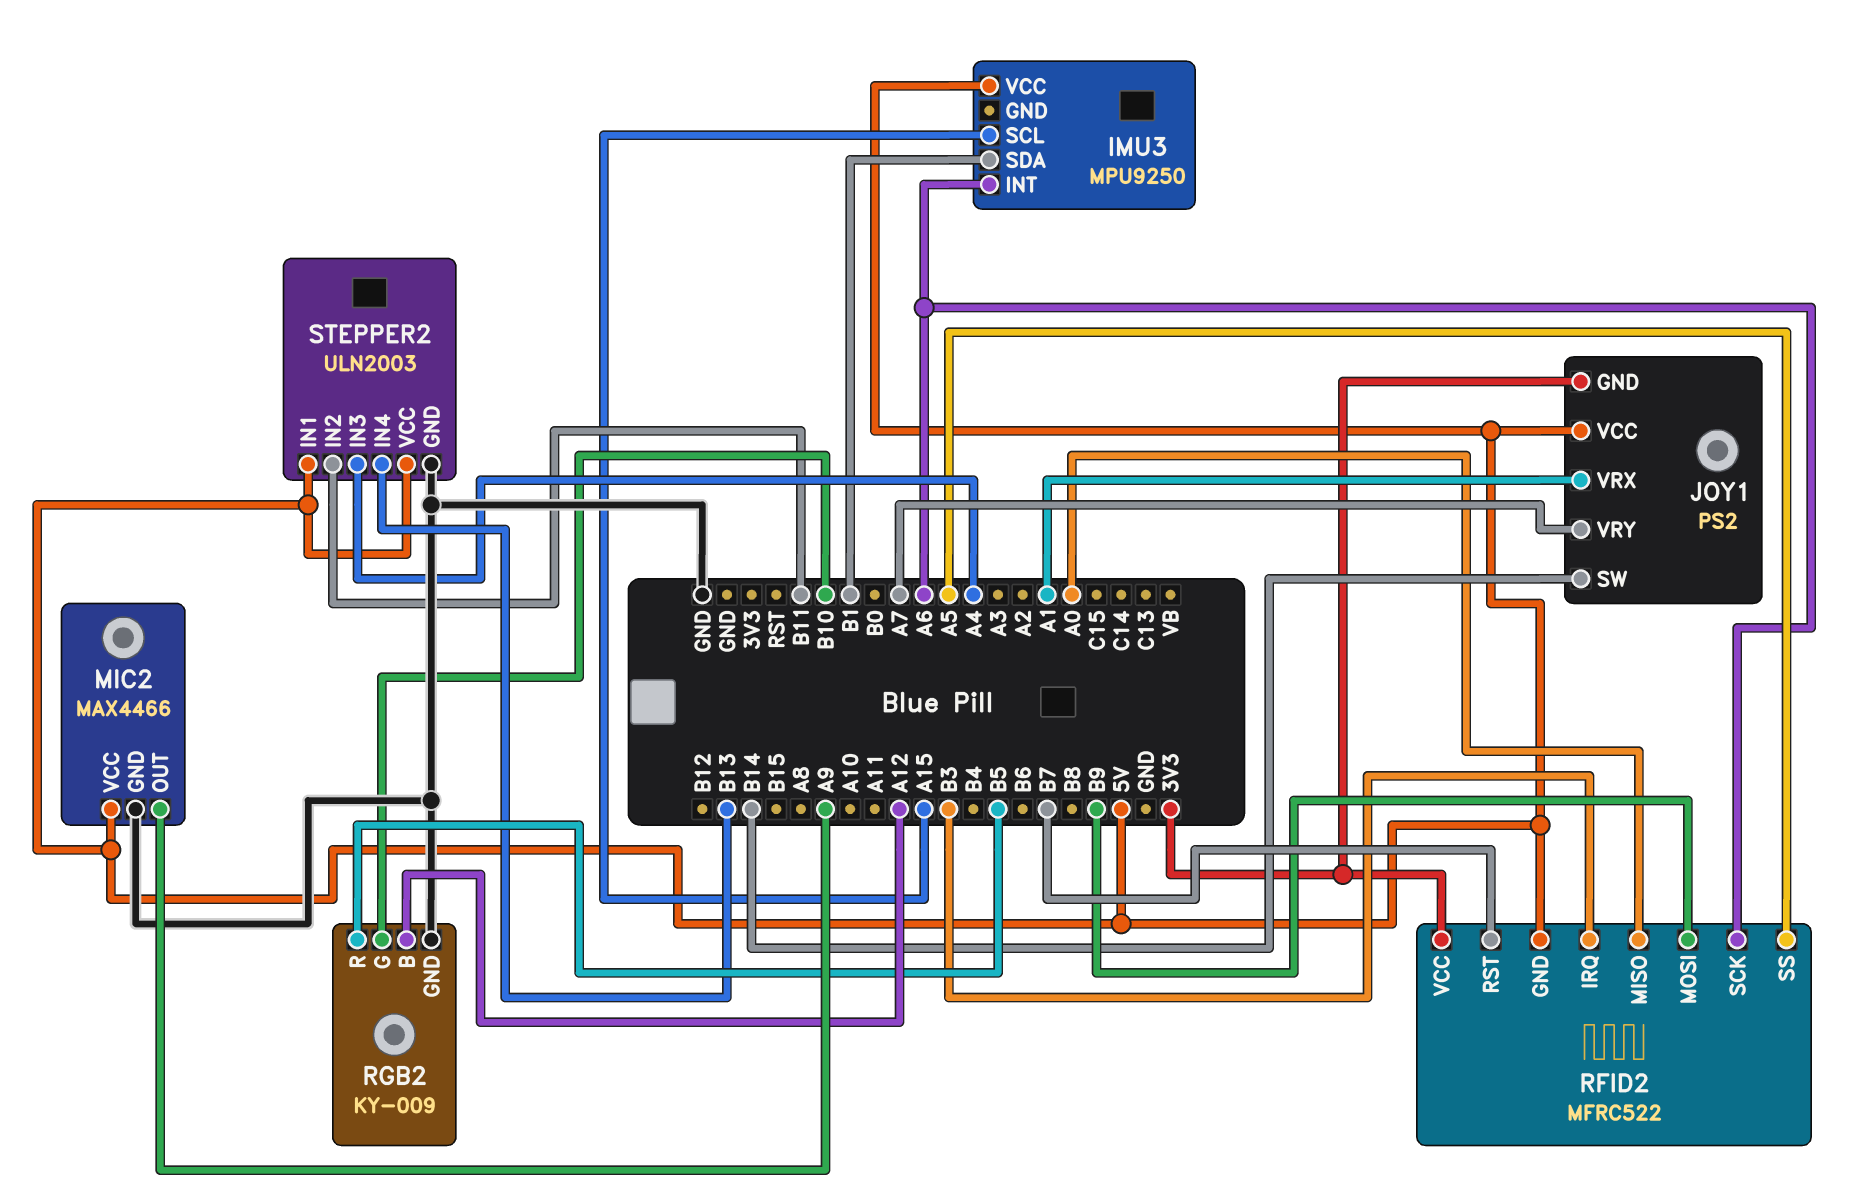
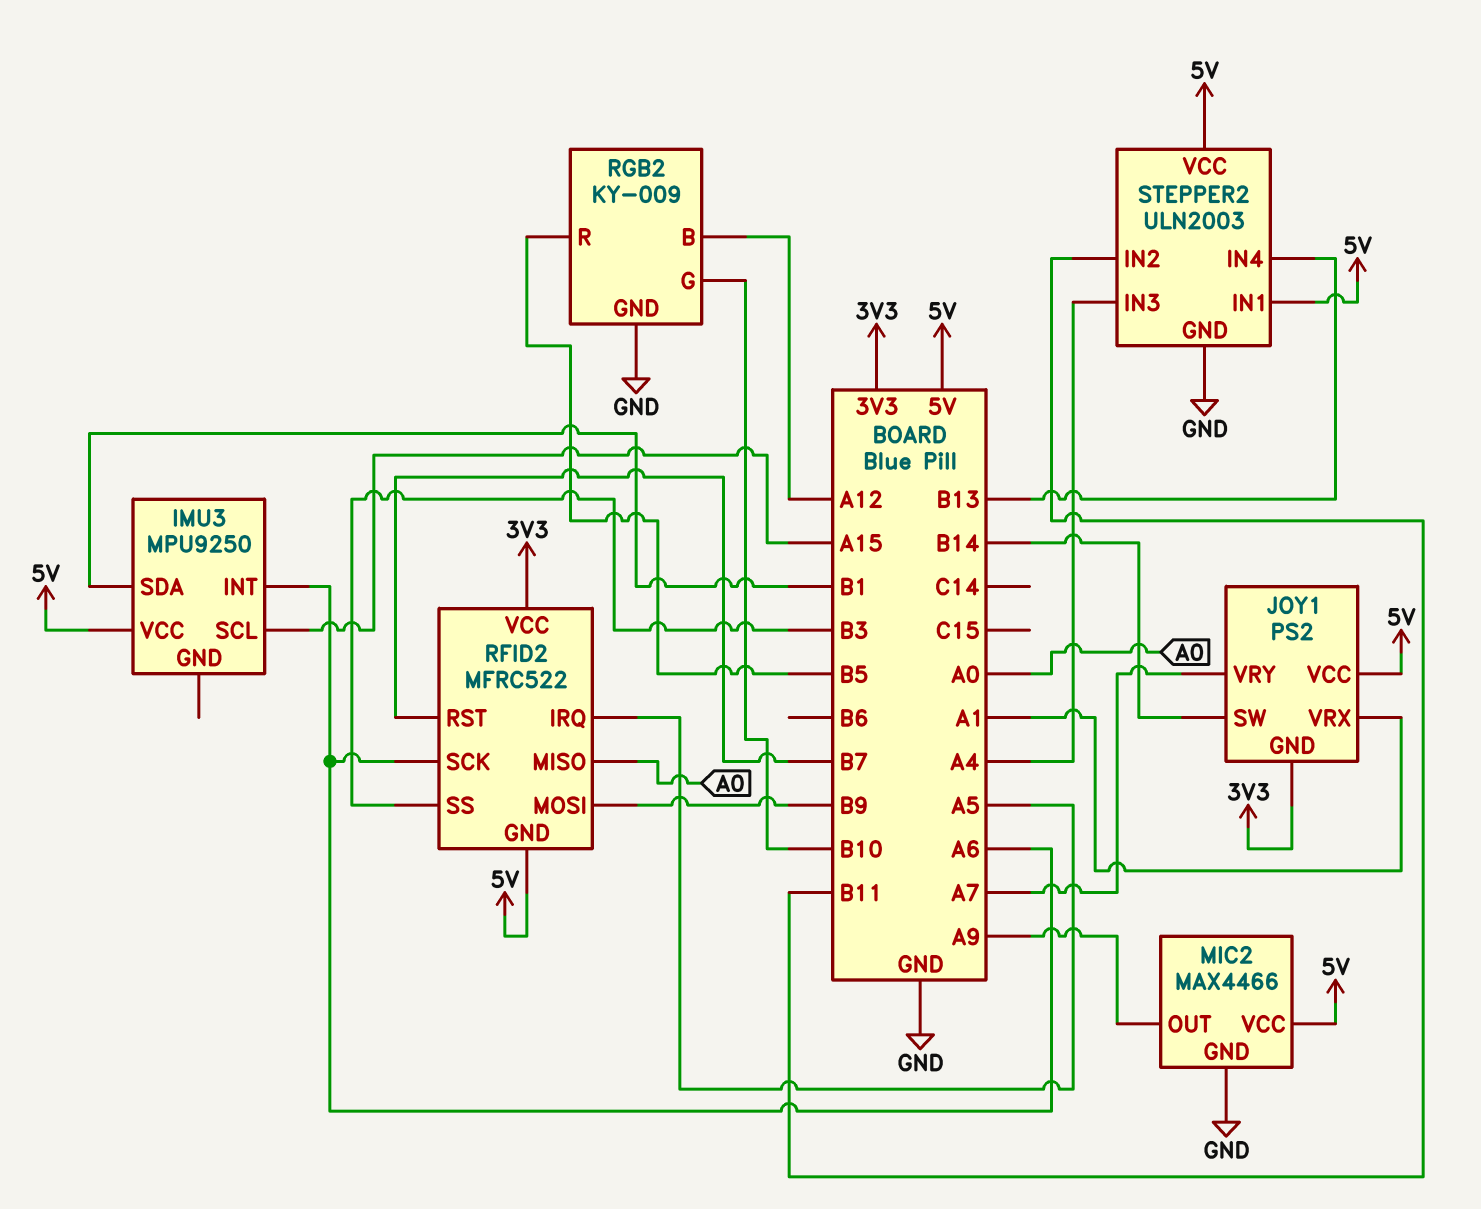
RFID2 pin IRQ: B3 -> A5
RFID2 pin SS: A5 -> B3

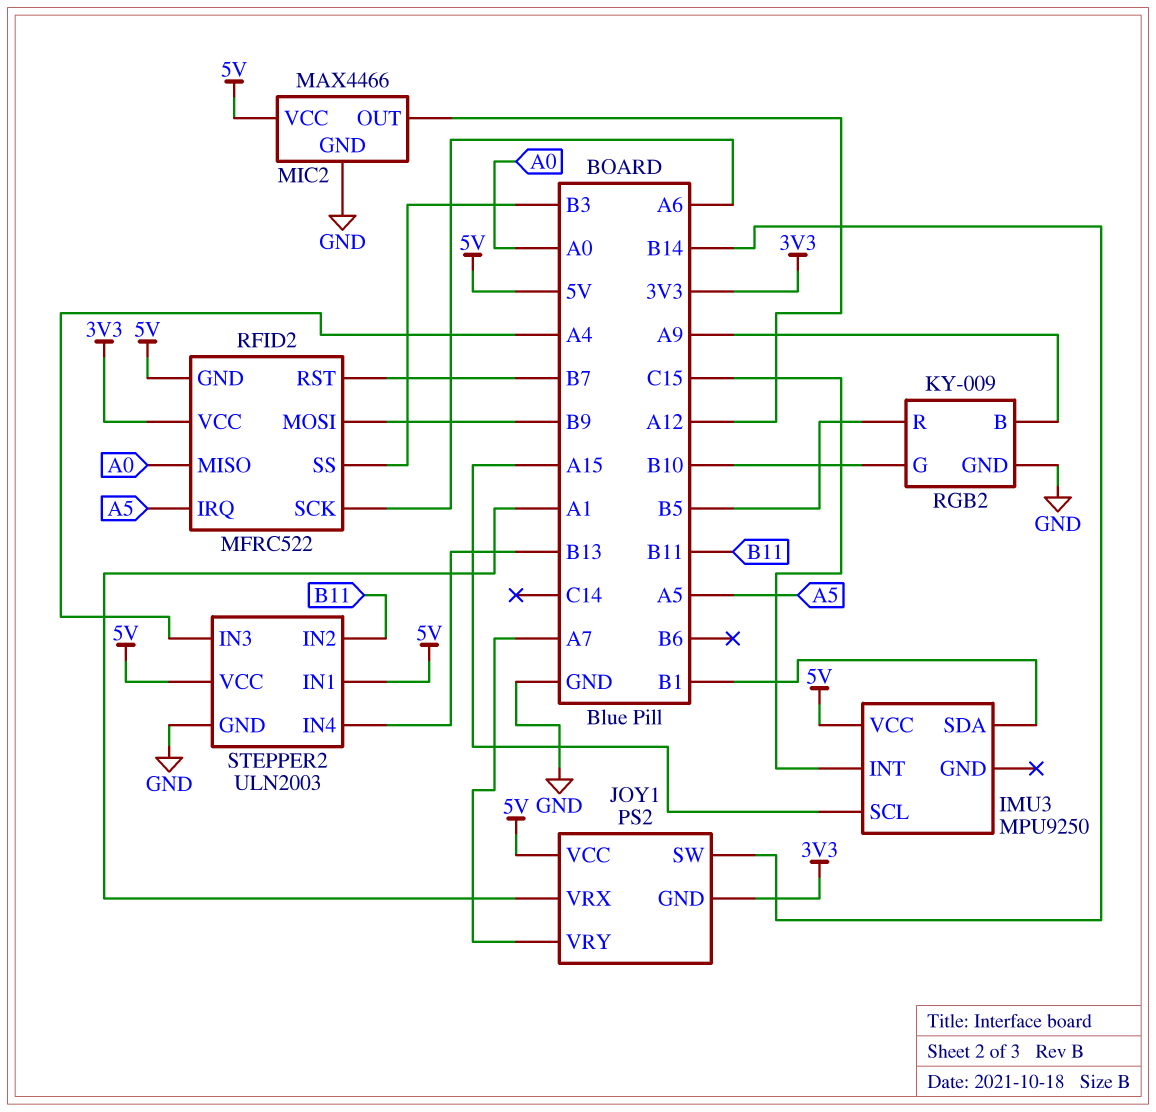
IMU3 pin INT: A6 -> C15
MIC2 pin OUT: A9 -> A12
RGB2 pin B: A12 -> A9

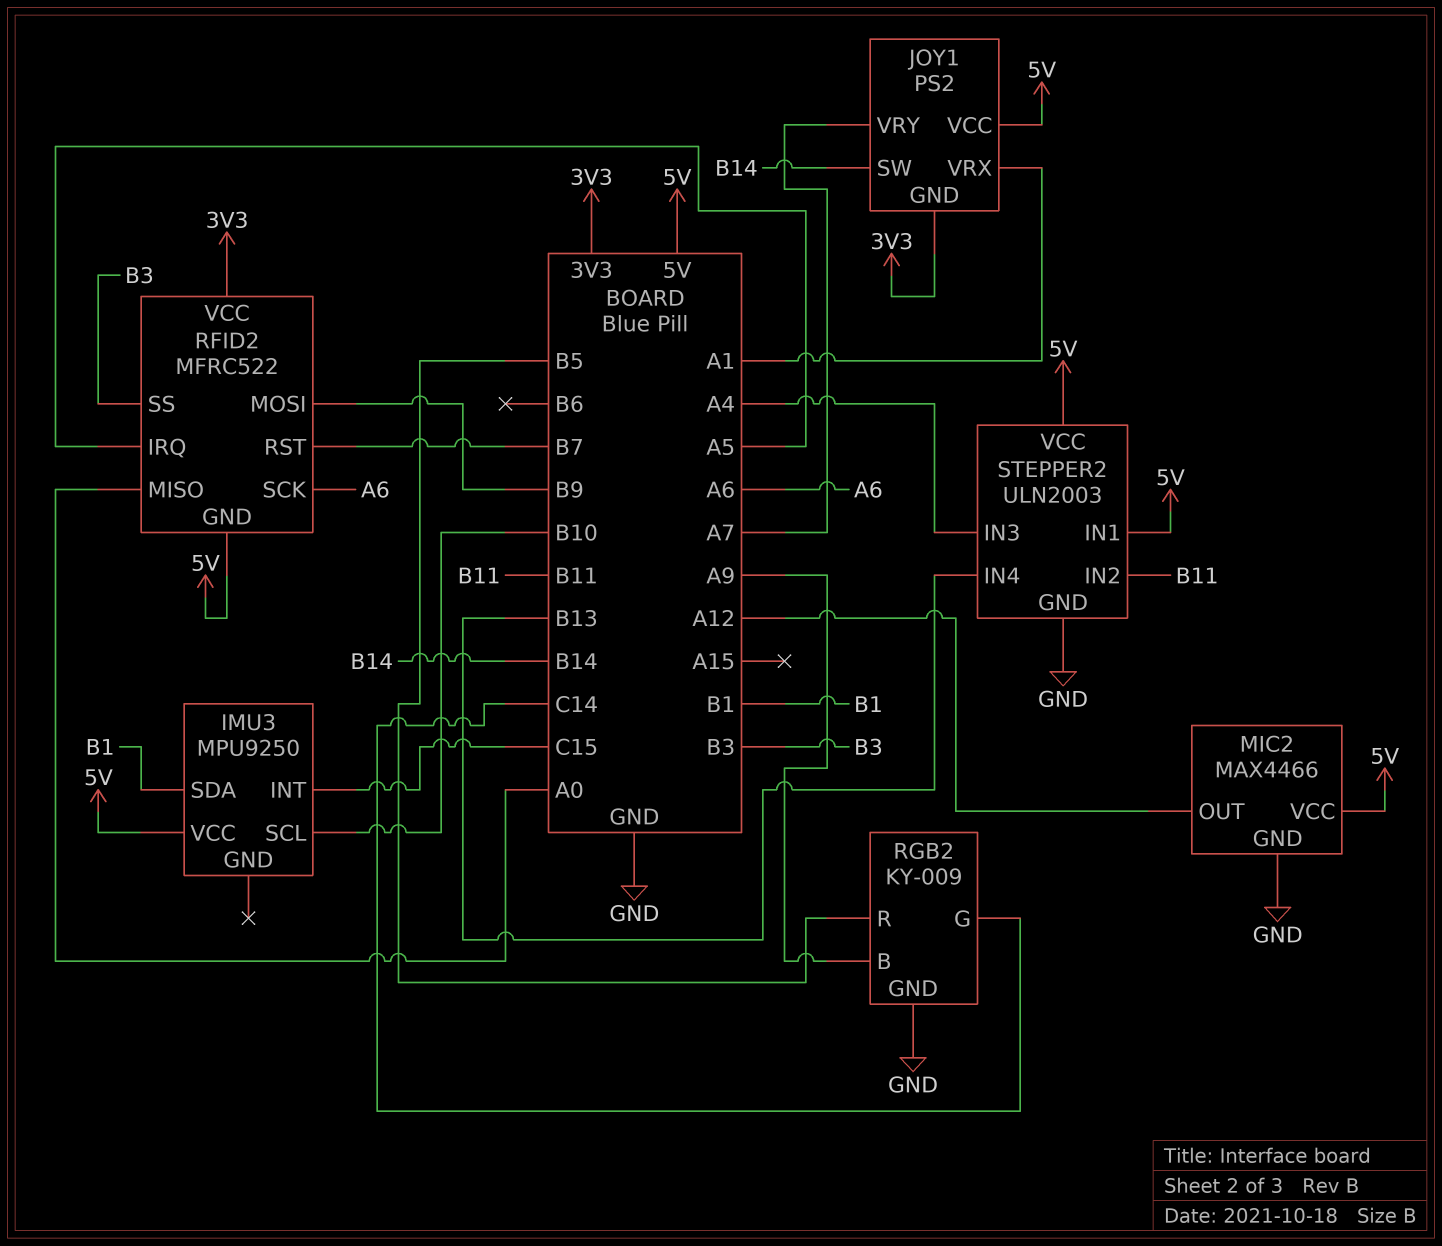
IMU3 pin SCL: A15 -> B10
RGB2 pin G: B10 -> C14

